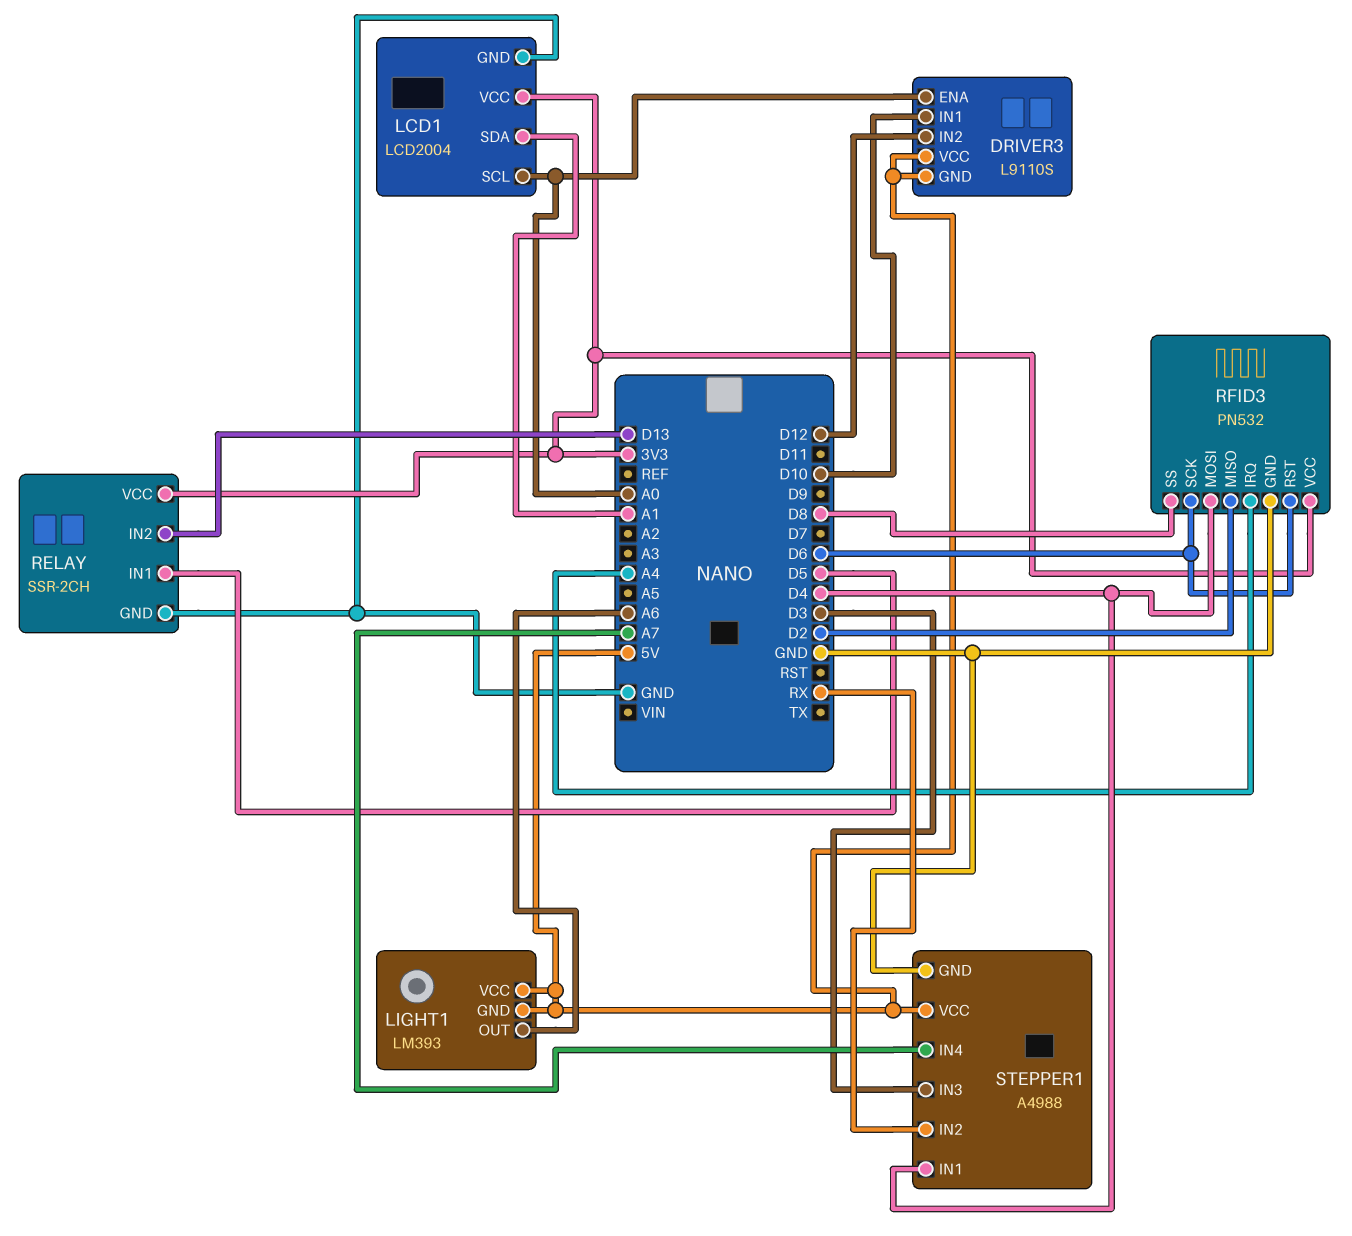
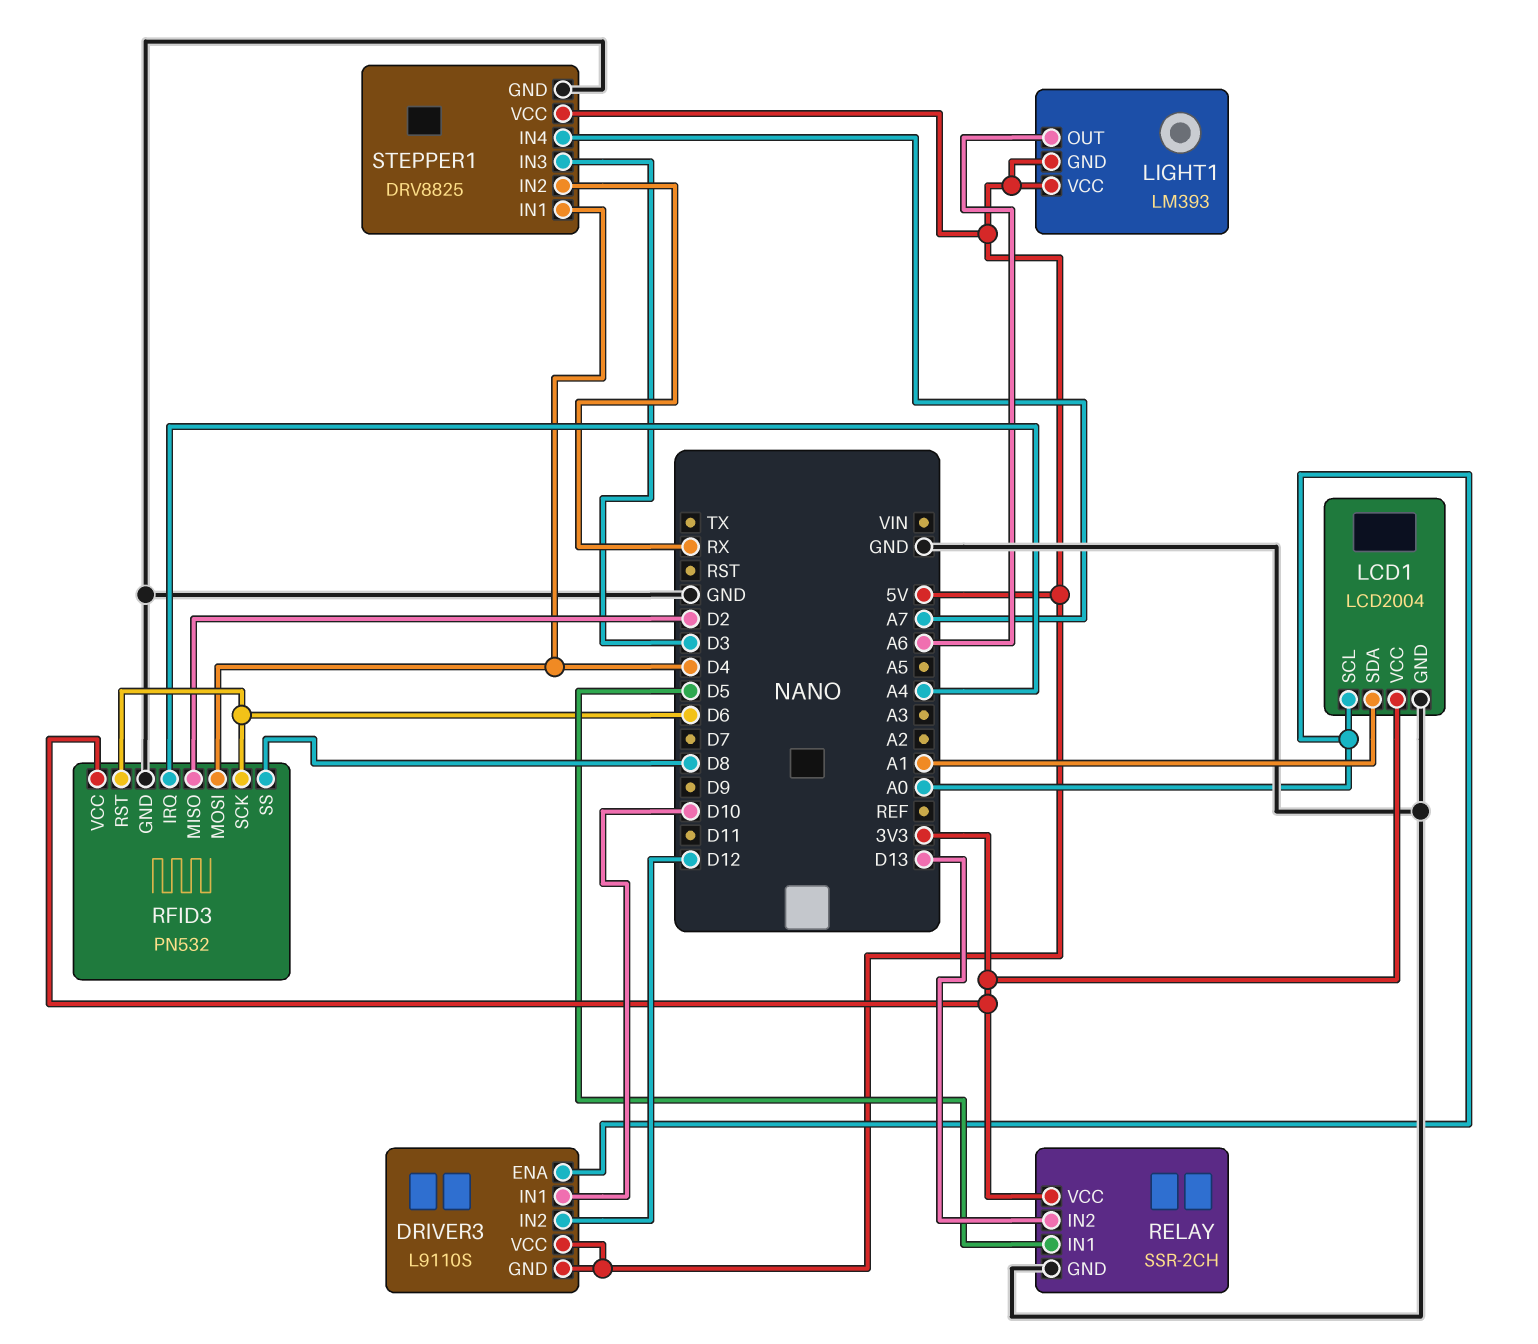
STEPPER1: A4988 -> DRV8825

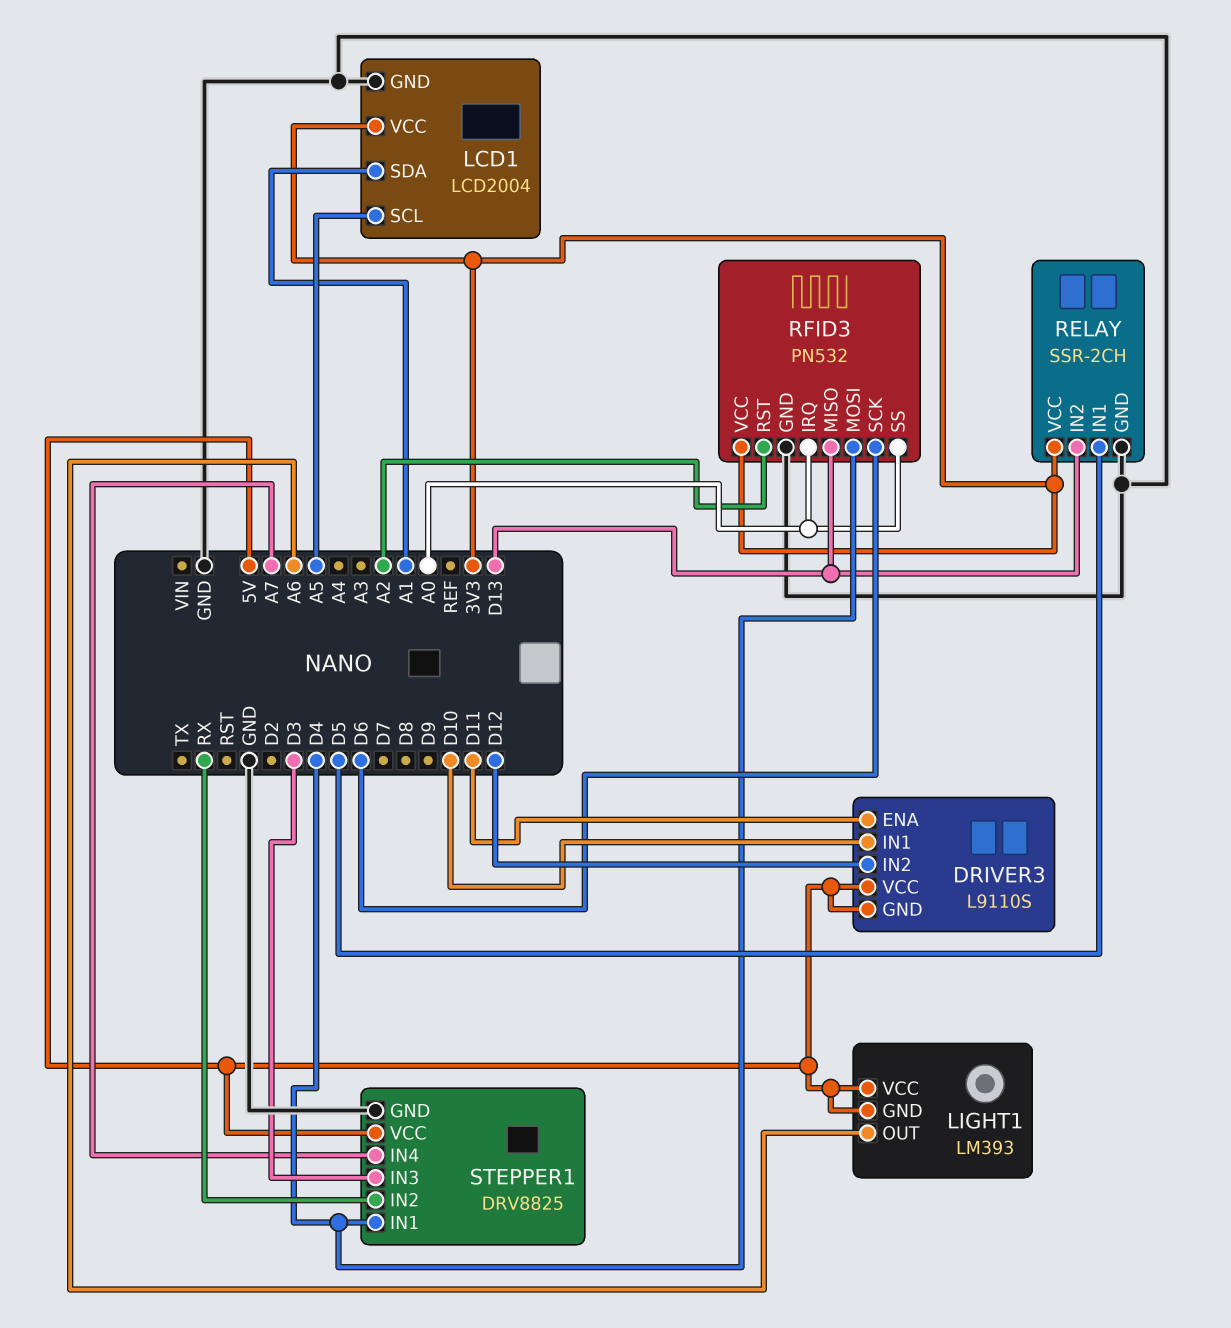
DRIVER3 pin ENA: A0 -> D11
LCD1 pin SCL: A0 -> A5
RFID3 pin IRQ: A4 -> A0
RFID3 pin MISO: D2 -> D13
RFID3 pin RST: D6 -> A2
RFID3 pin SS: D8 -> A0

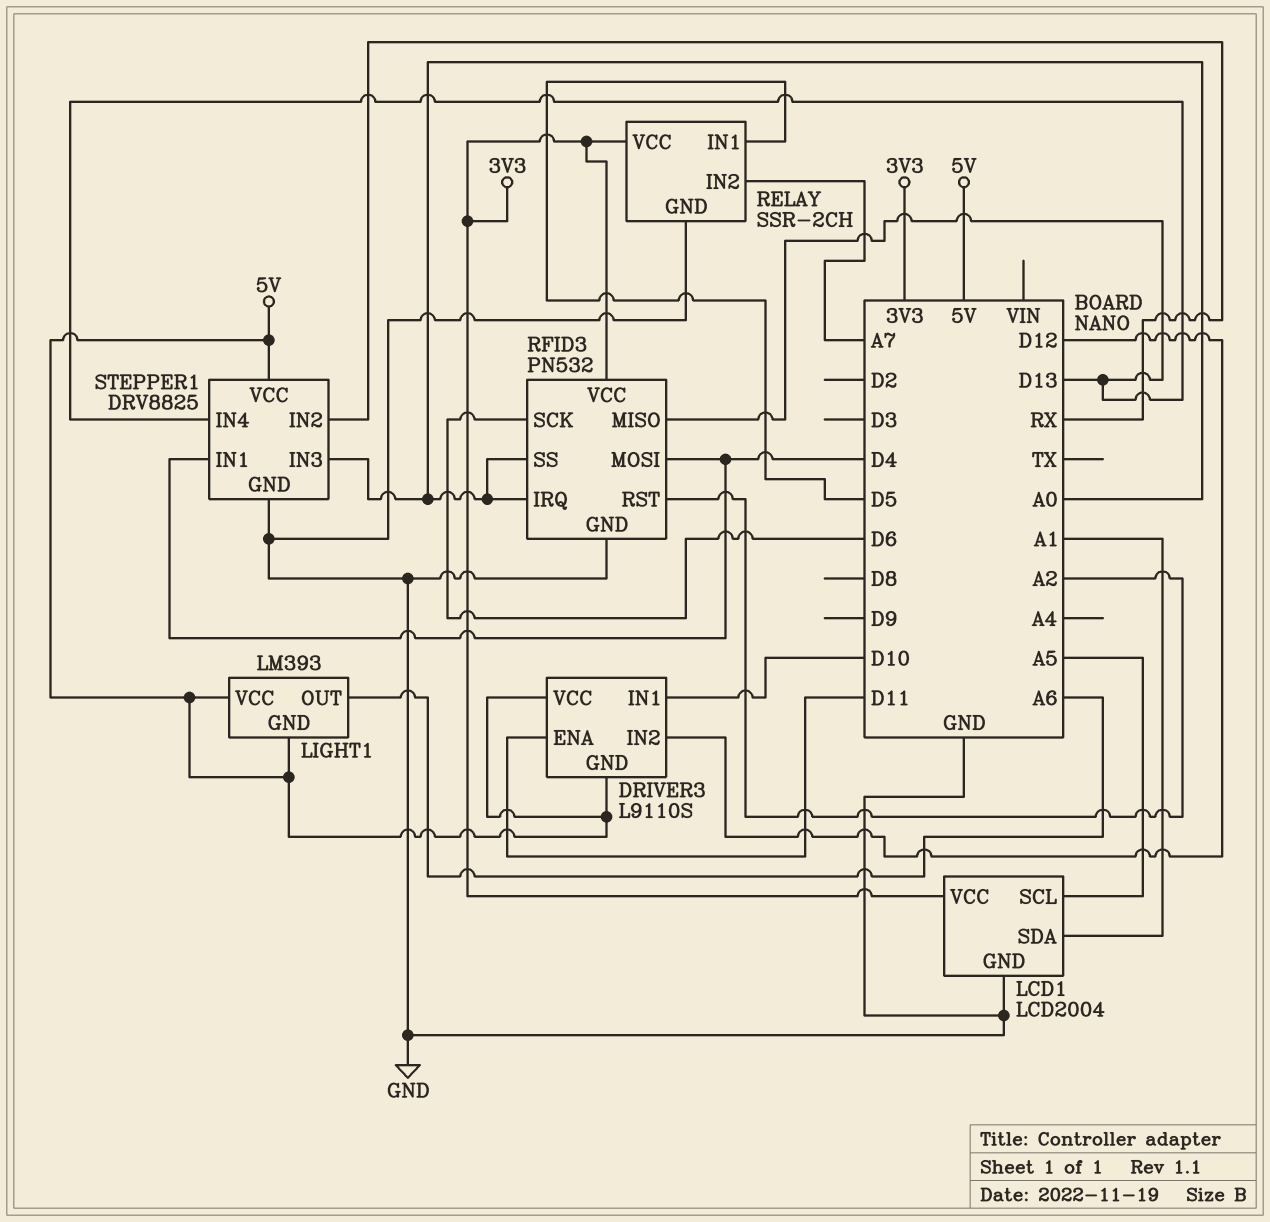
RELAY pin IN2: D13 -> A7
STEPPER1 pin IN3: D3 -> A0
STEPPER1 pin IN4: A7 -> D13

